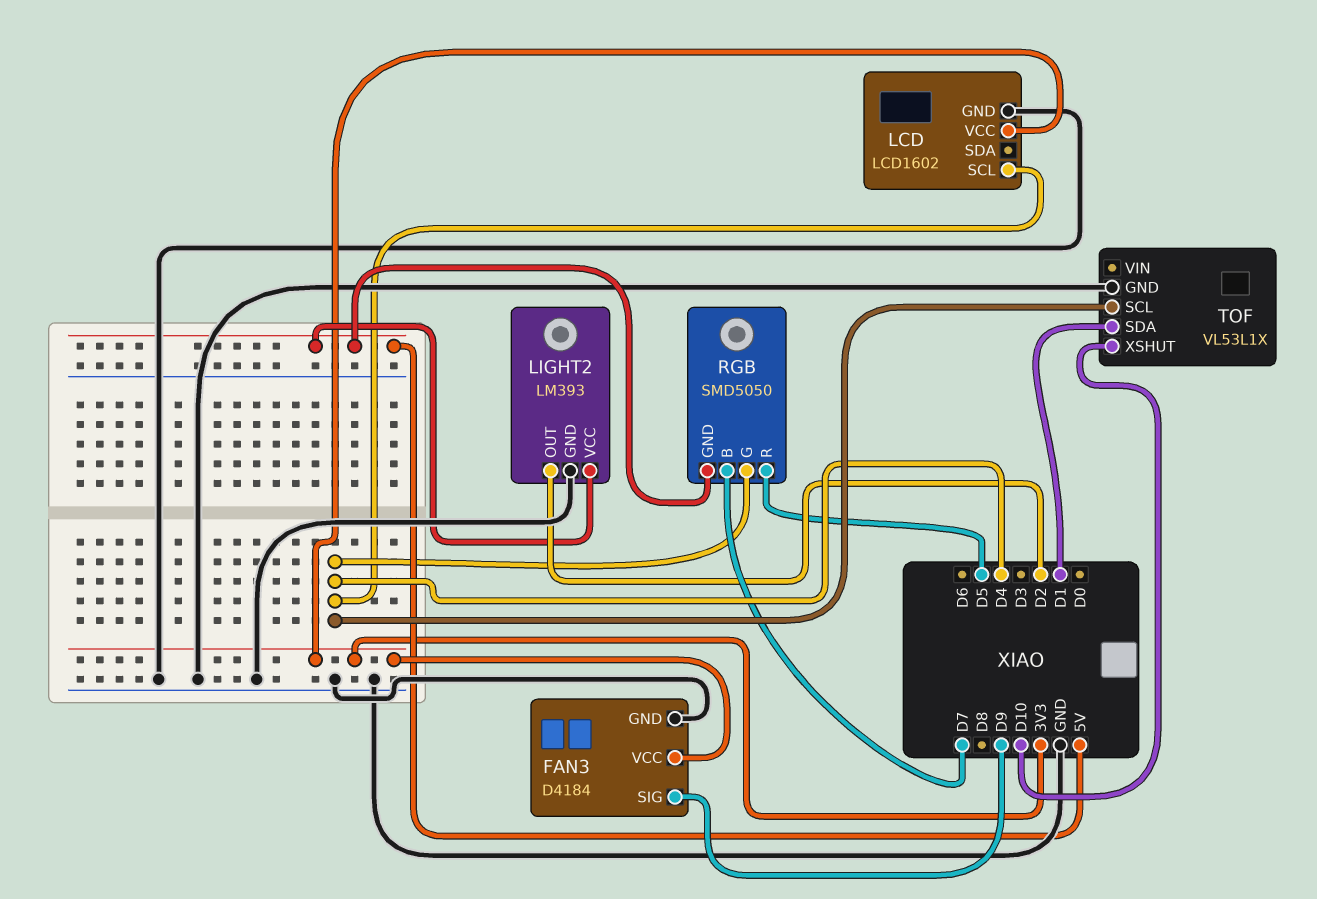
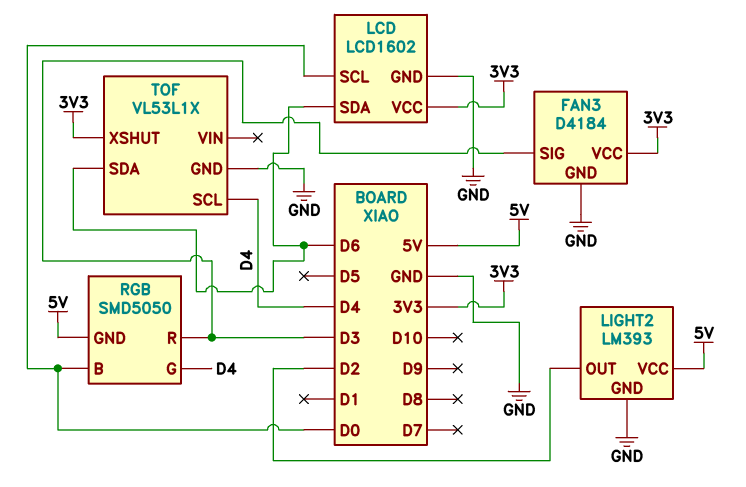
FAN3 pin SIG: D9 -> D3
LCD pin SCL: D4 -> D0
LCD pin SDA: none -> D6
RGB pin B: D7 -> D0
RGB pin R: D5 -> D3
TOF pin SDA: D1 -> D6
TOF pin XSHUT: D10 -> 3V3

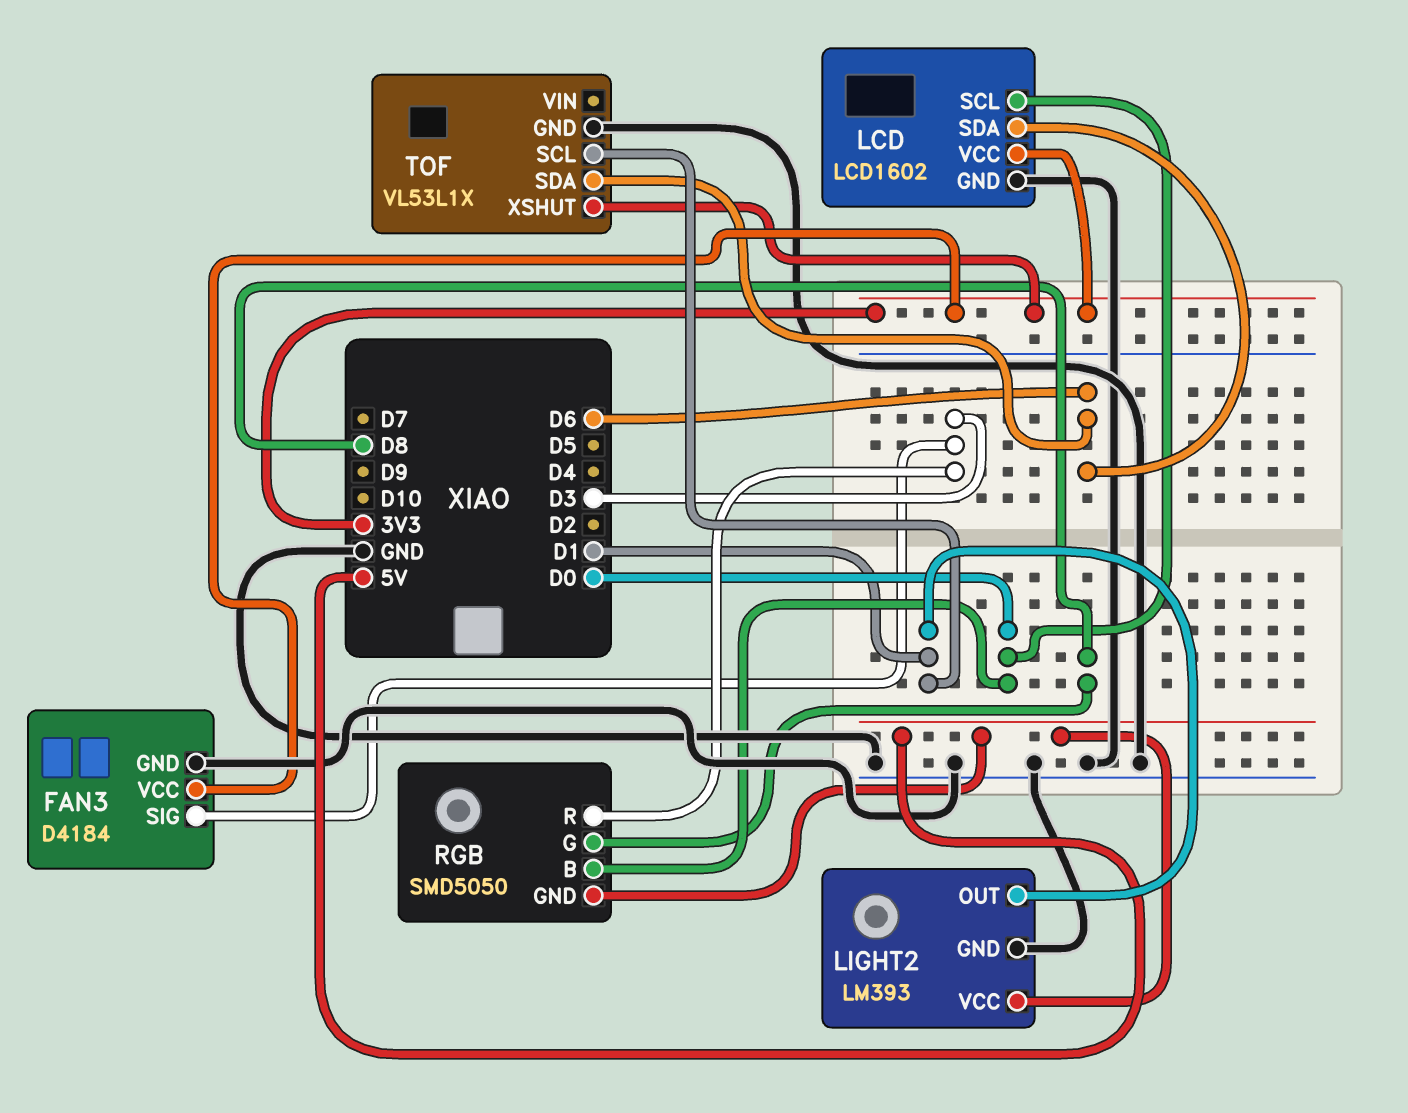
LIGHT2 pin OUT: D2 -> D1
RGB pin G: D4 -> D8
TOF pin SCL: D4 -> D1

